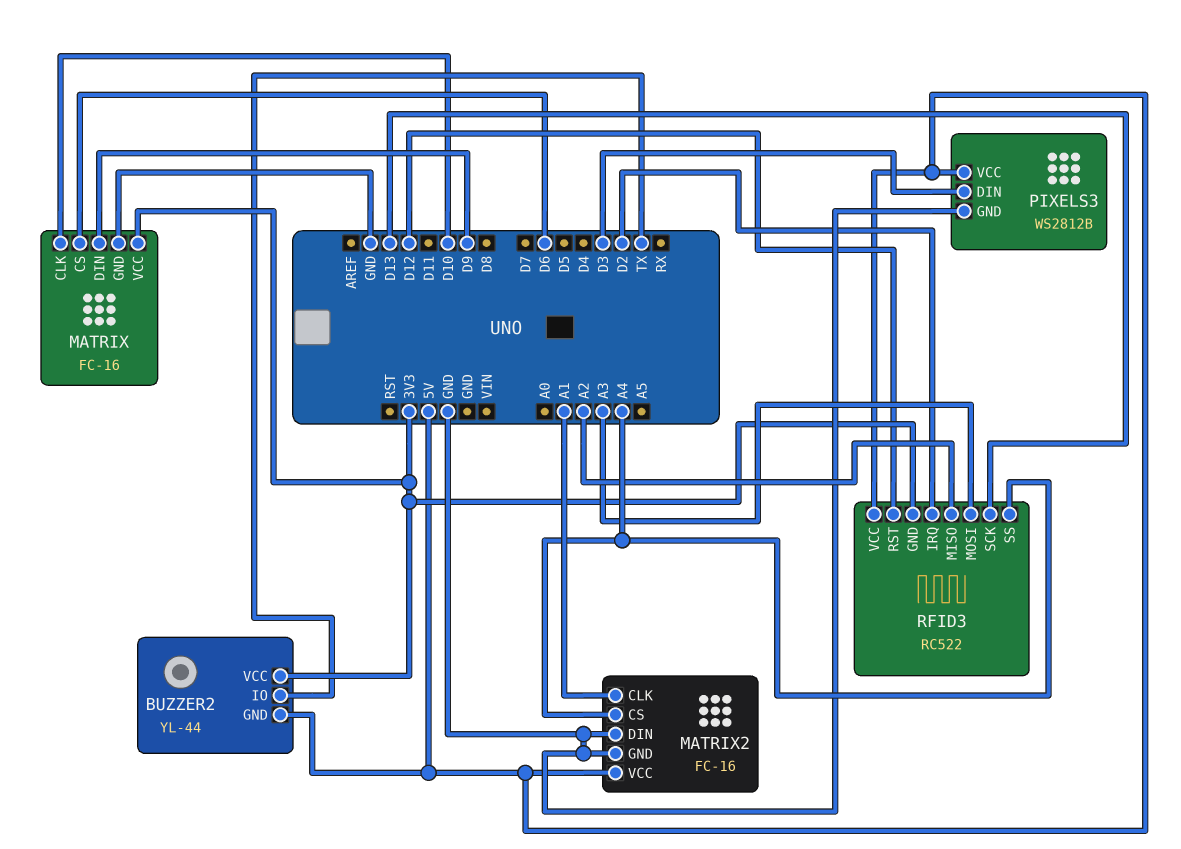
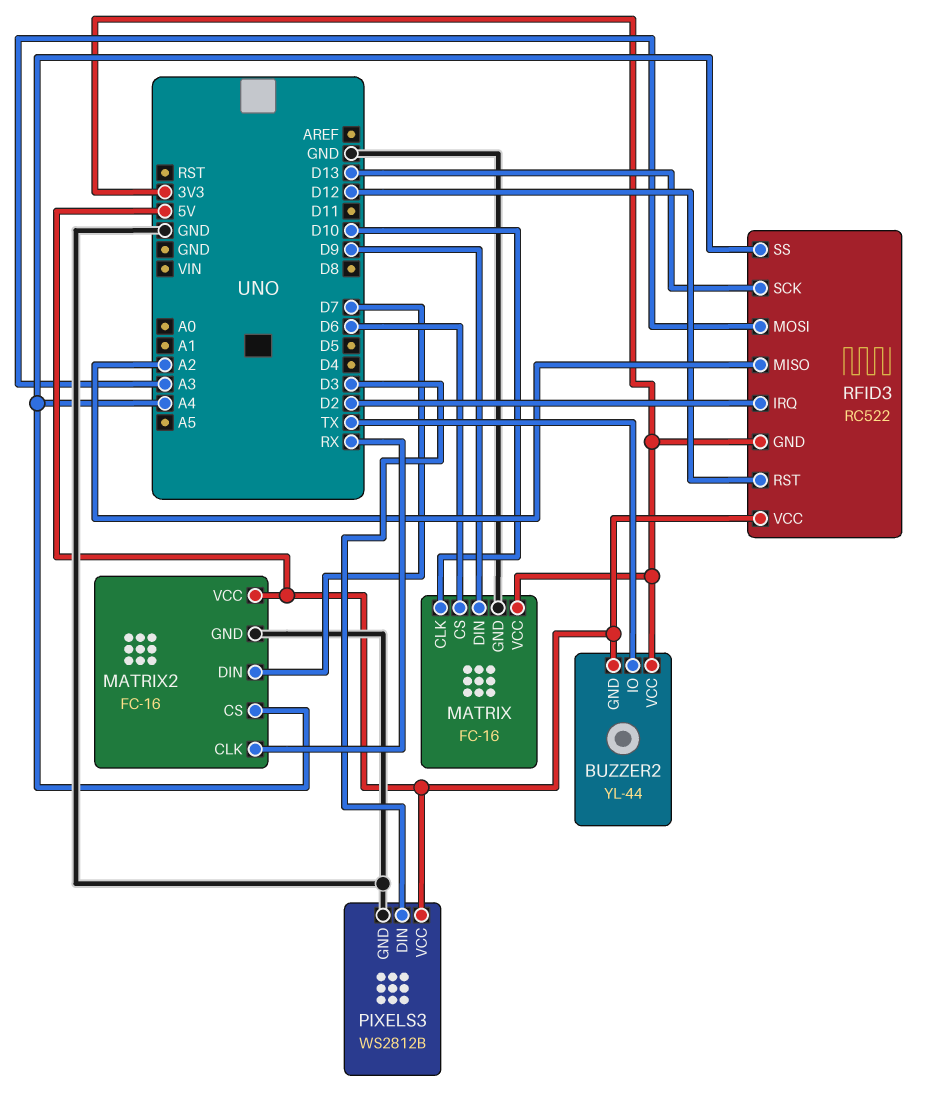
MATRIX2 pin CLK: A1 -> RX
MATRIX2 pin DIN: GND -> D7

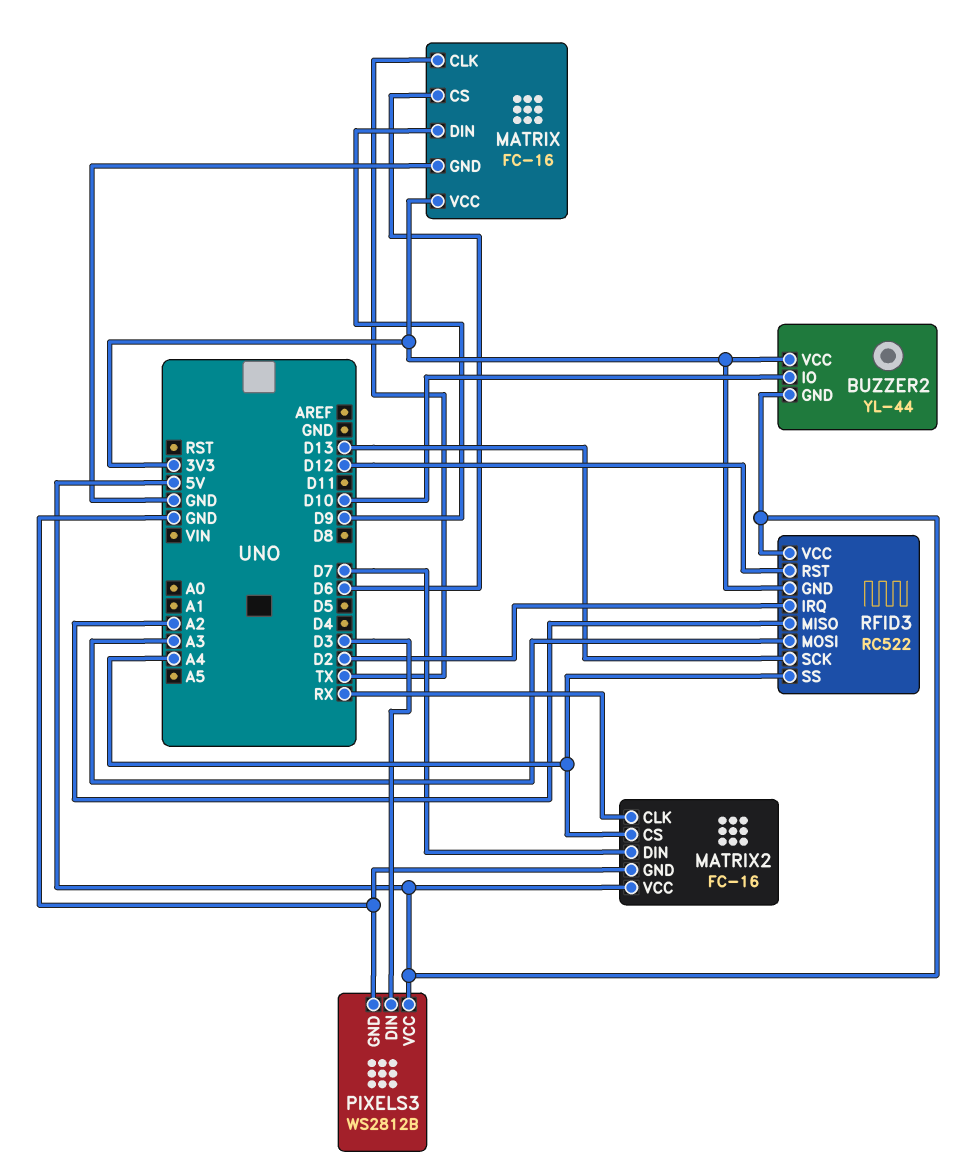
BUZZER2 pin IO: TX -> D10
MATRIX pin CLK: D10 -> TX

